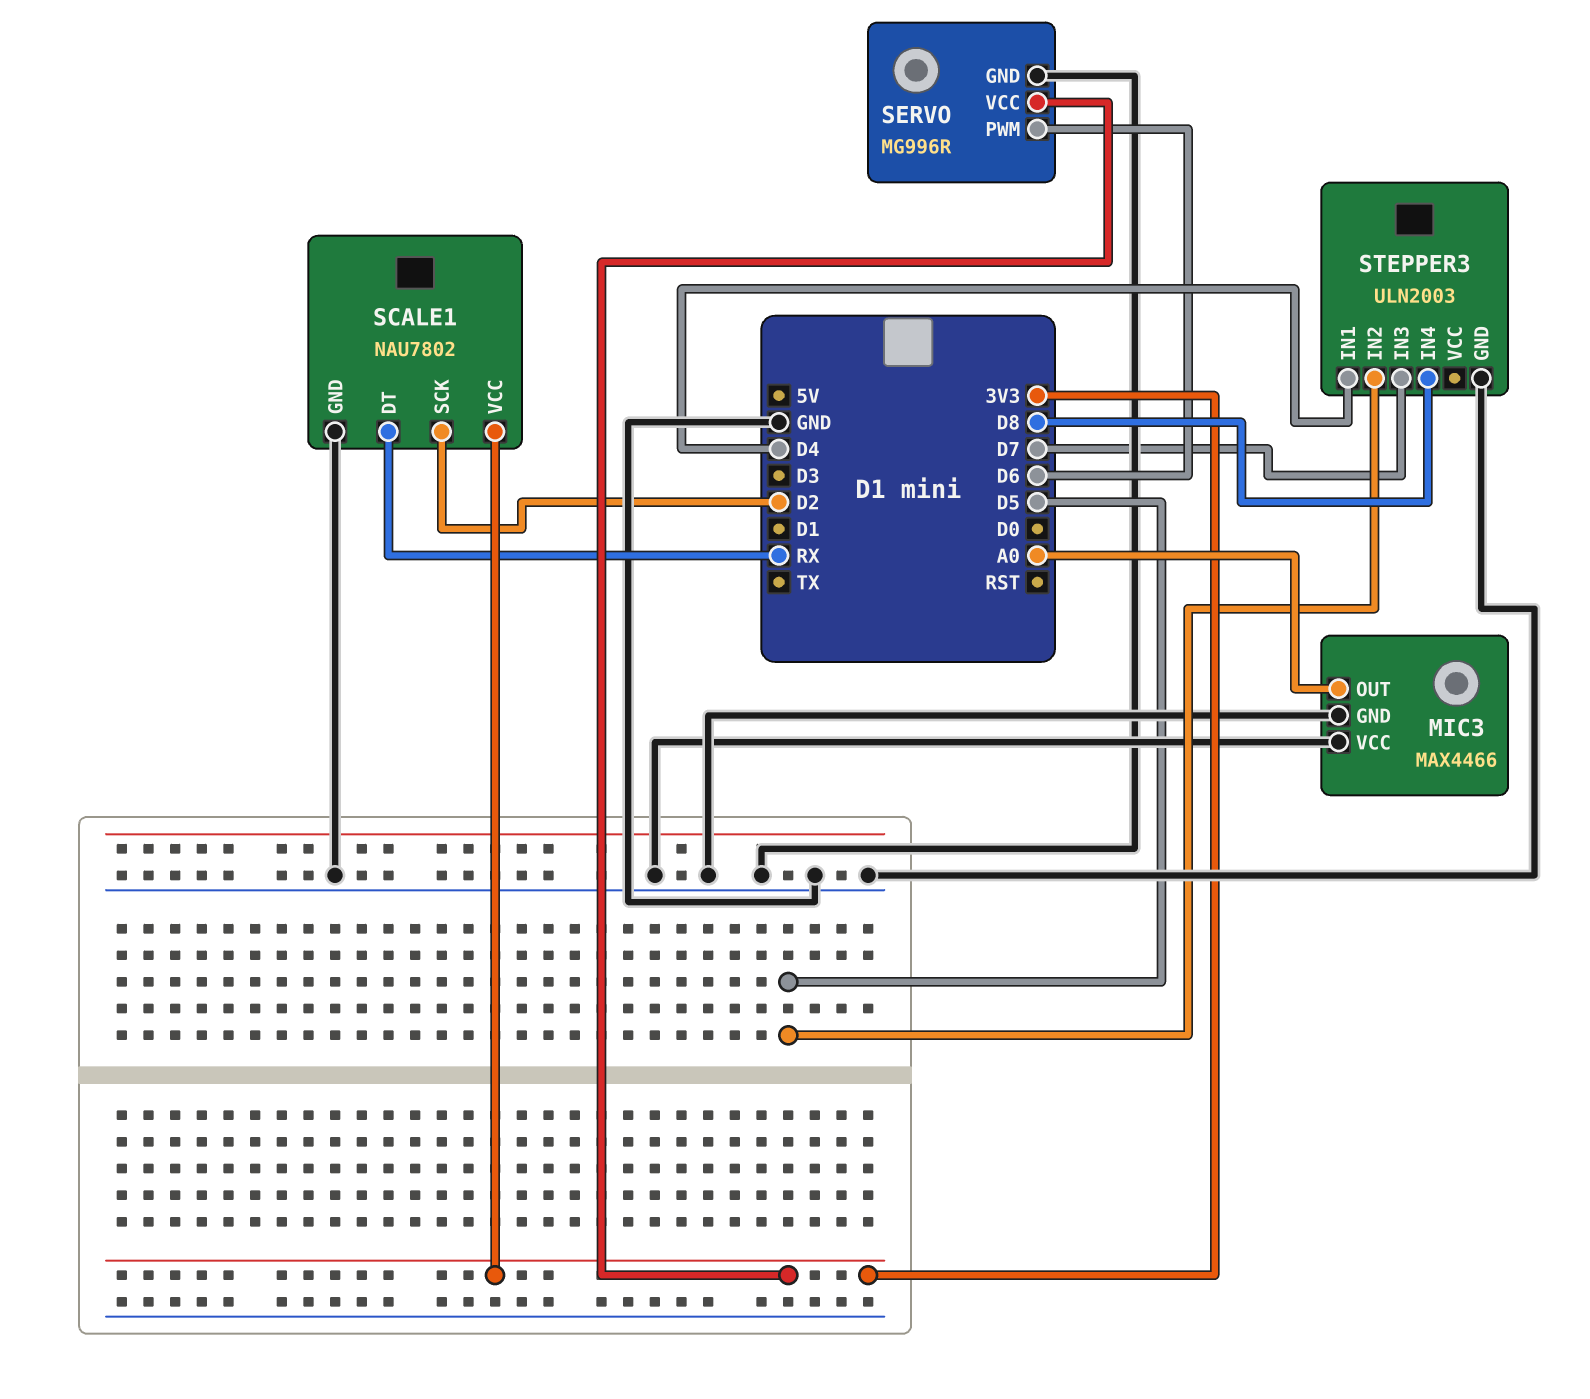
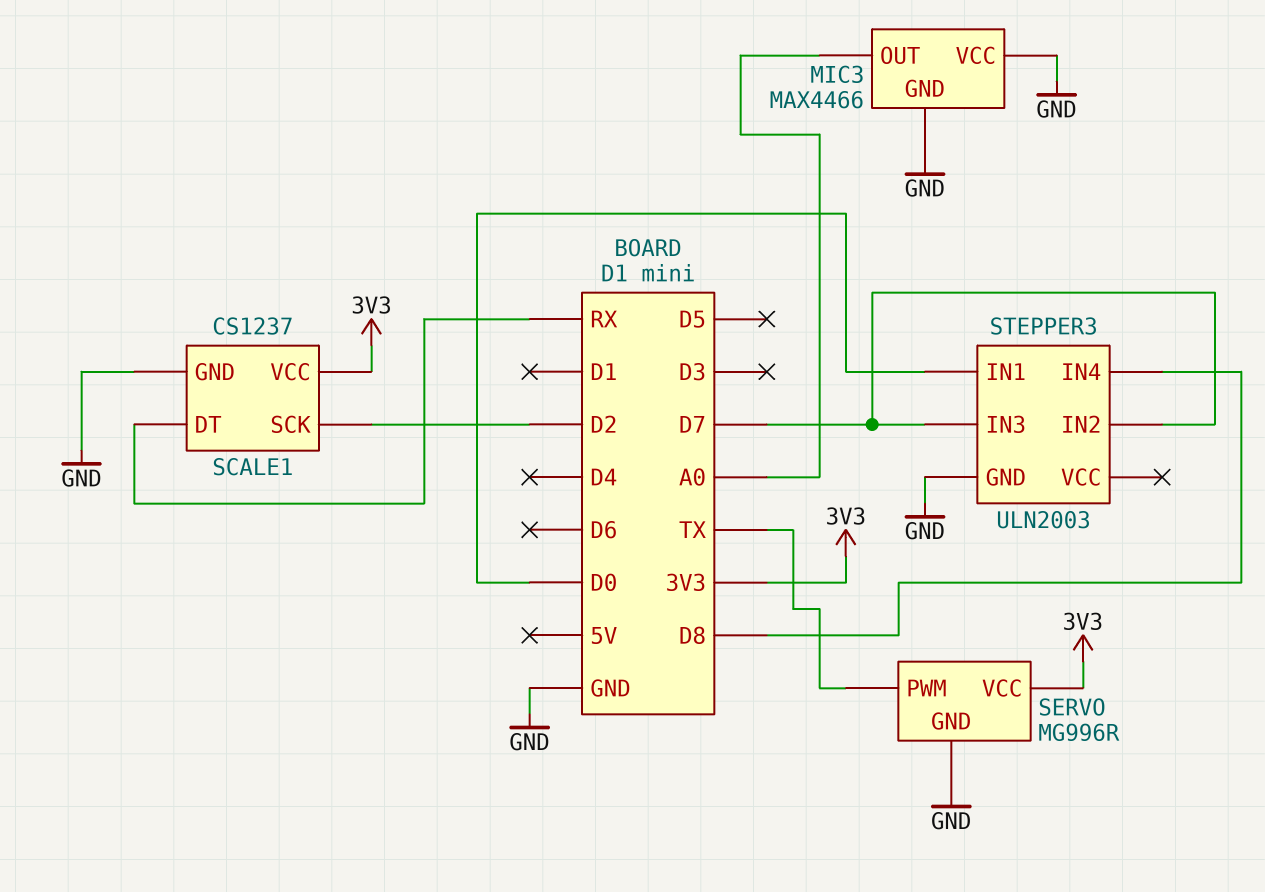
SCALE1: NAU7802 -> CS1237
SERVO pin PWM: D6 -> TX
STEPPER3 pin IN1: D4 -> D0
STEPPER3 pin IN2: D5 -> D7

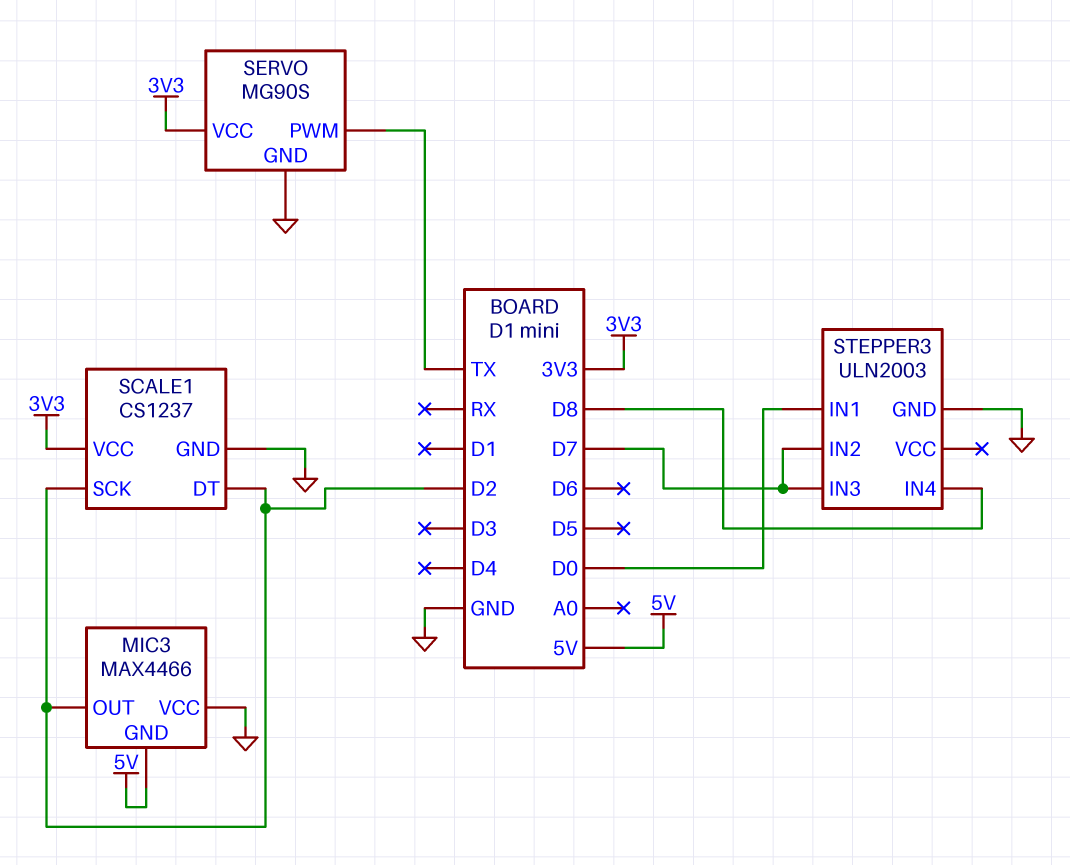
MIC3 pin GND: GND -> 5V
MIC3 pin OUT: A0 -> D2
SCALE1 pin DT: RX -> D2
SERVO: MG996R -> MG90S

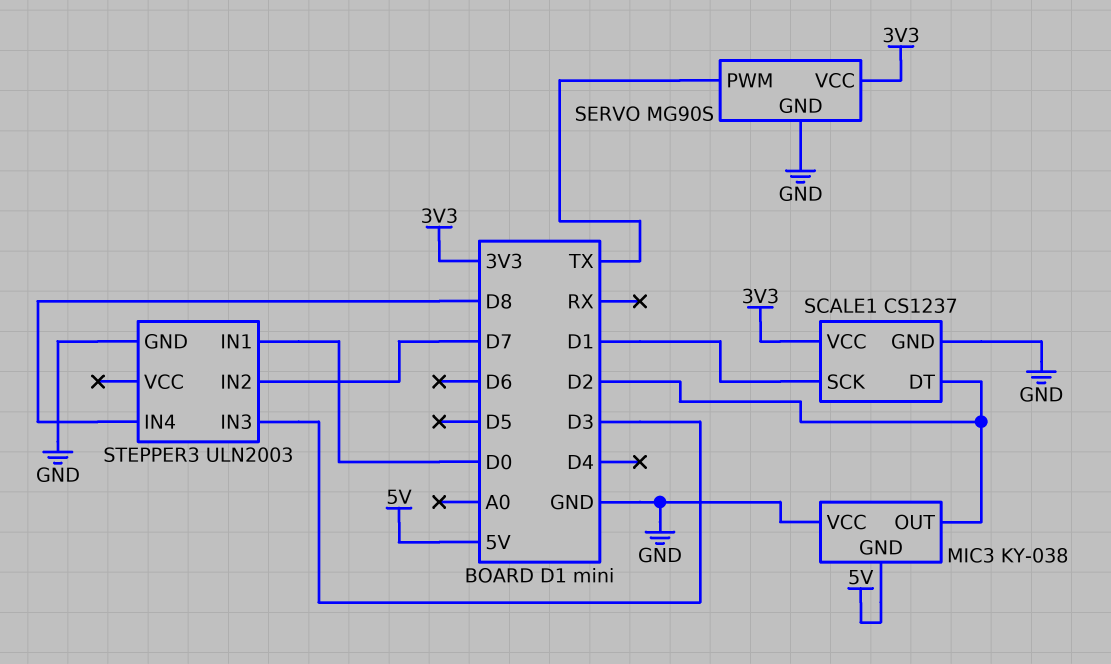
MIC3: MAX4466 -> KY-038
SCALE1 pin SCK: D2 -> D1
STEPPER3 pin IN3: D7 -> D3

